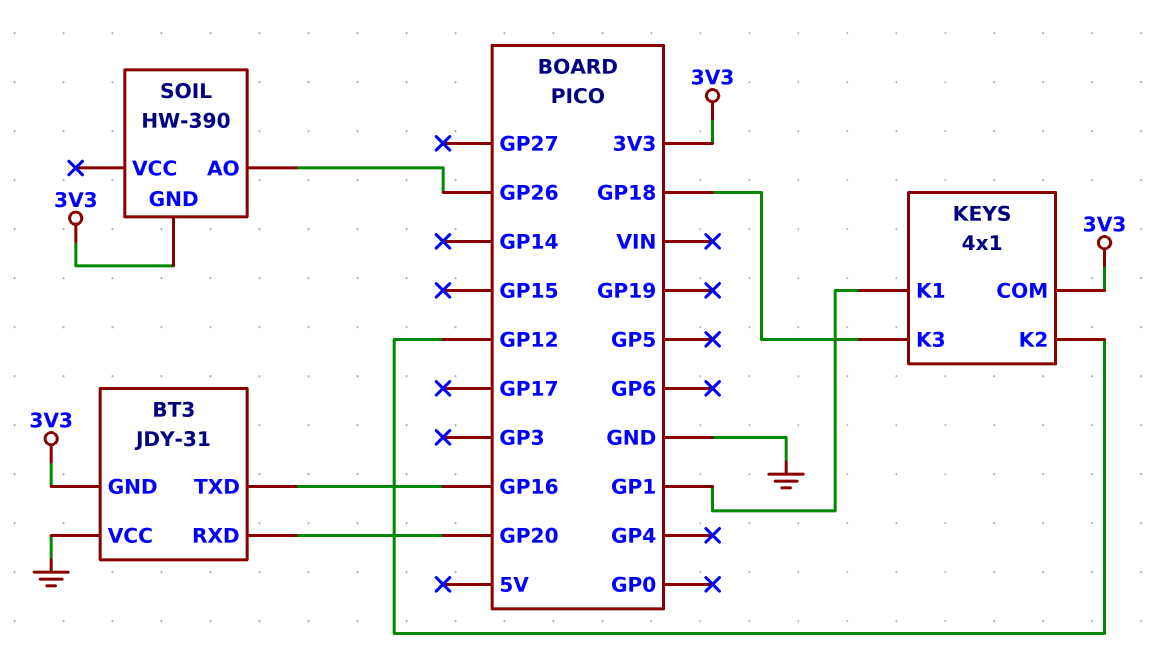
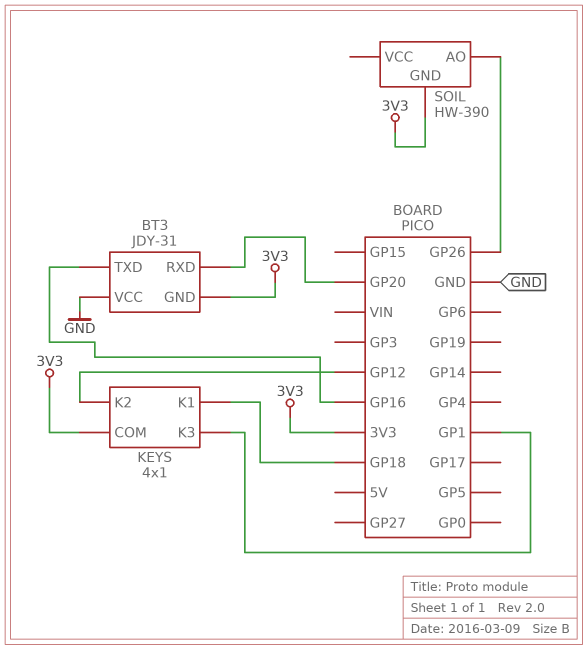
KEYS pin K1: GP1 -> GP18
KEYS pin K3: GP18 -> GP1

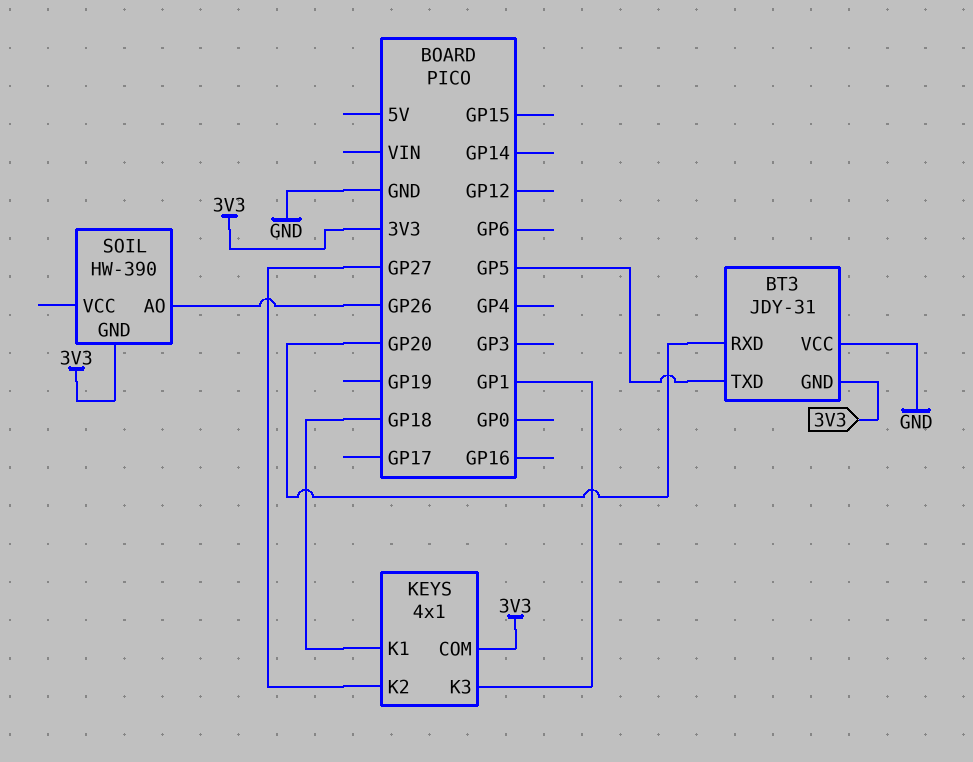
BT3 pin TXD: GP16 -> GP5
KEYS pin K2: GP12 -> GP27

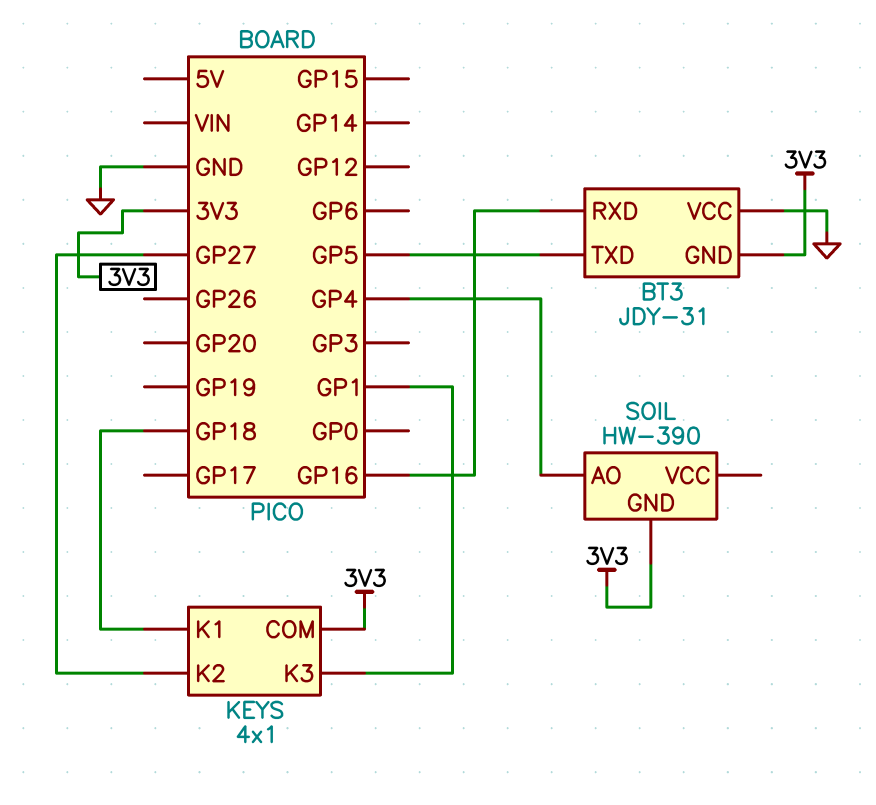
BT3 pin RXD: GP20 -> GP16
SOIL pin AO: GP26 -> GP4

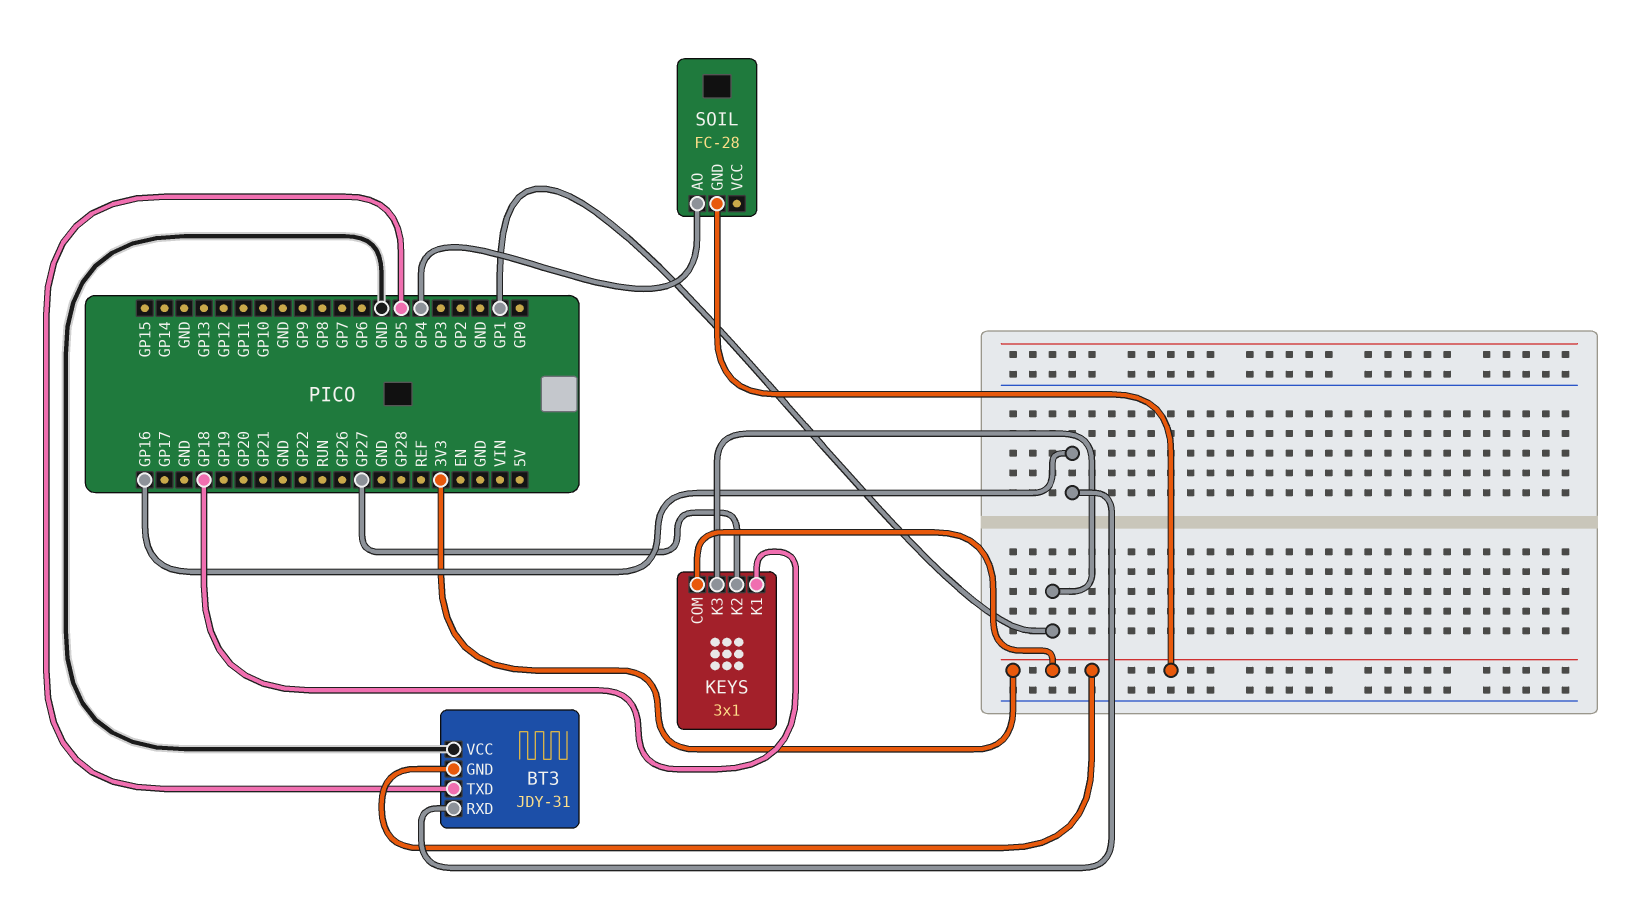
KEYS: 4x1 -> 3x1
SOIL: HW-390 -> FC-28

